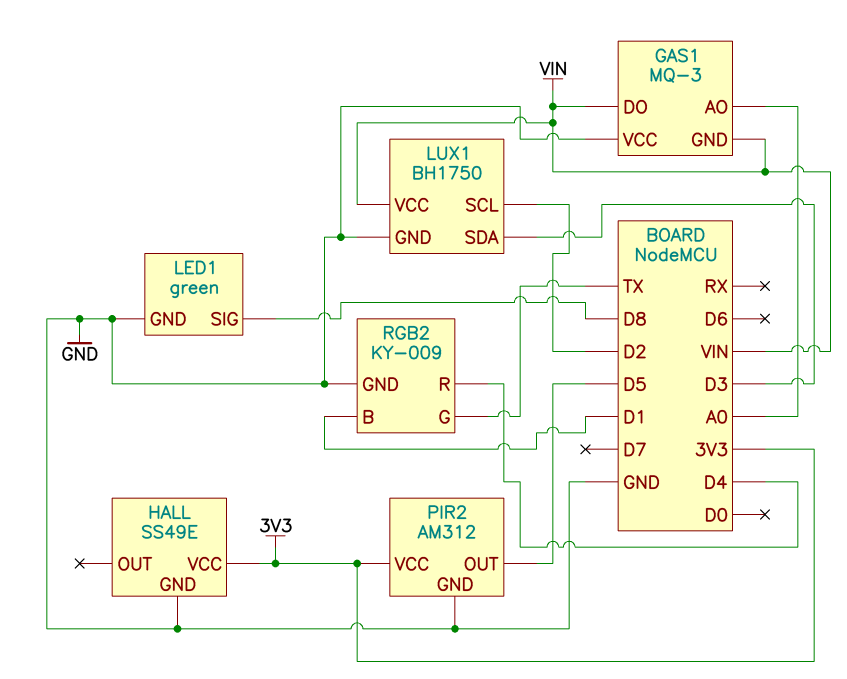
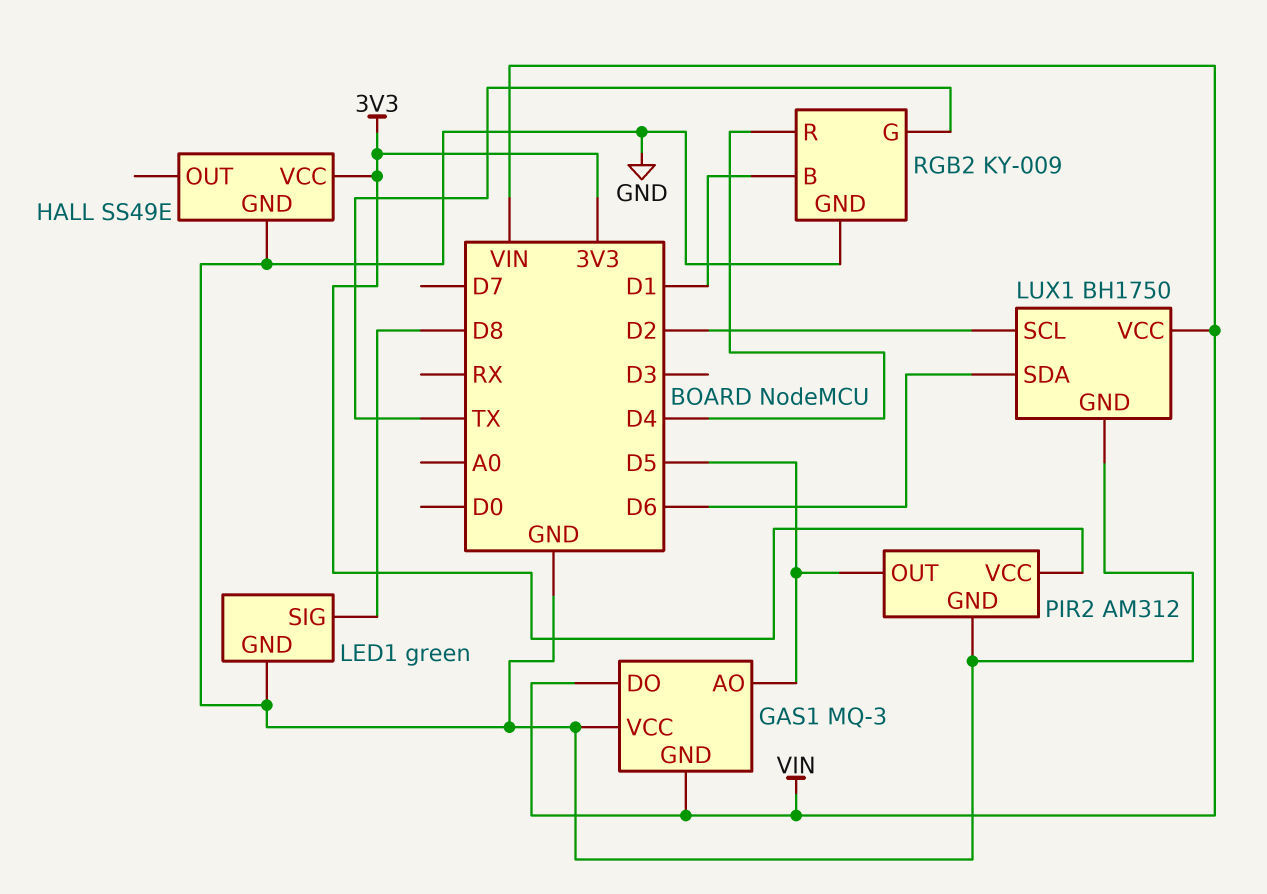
GAS1 pin AO: A0 -> D5
LUX1 pin SDA: D3 -> D6

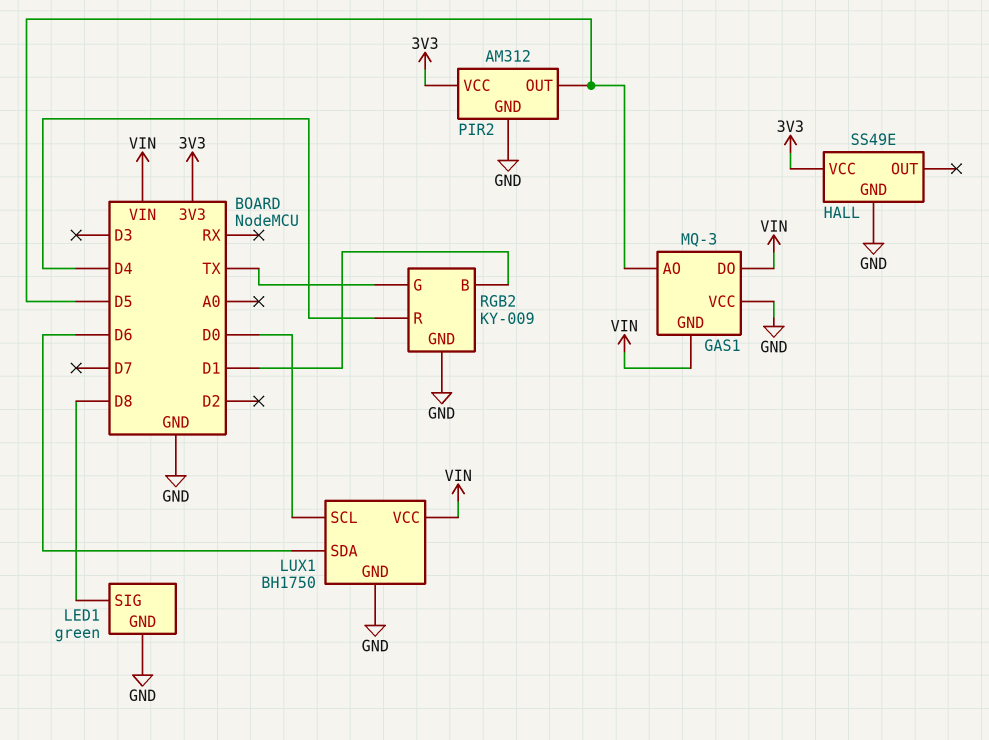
LUX1 pin SCL: D2 -> D0

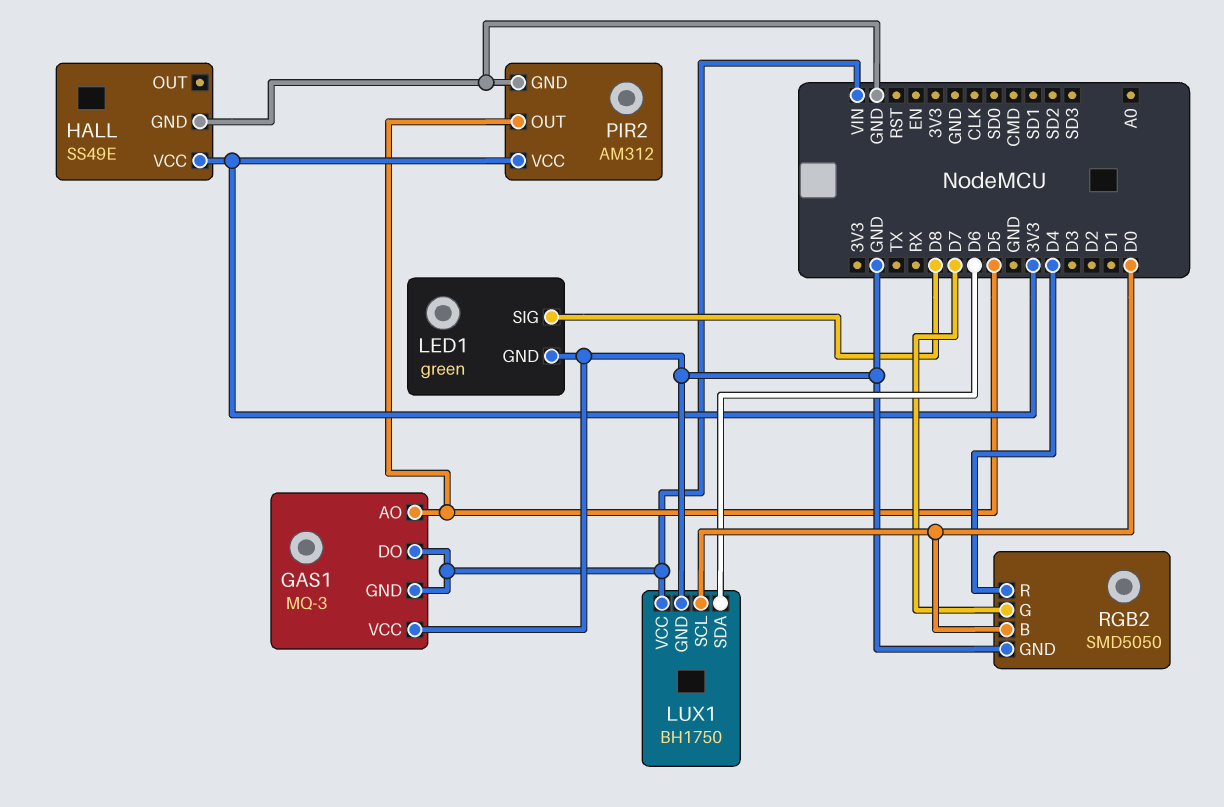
RGB2: KY-009 -> SMD5050
RGB2 pin B: D1 -> D0
RGB2 pin G: TX -> D7

